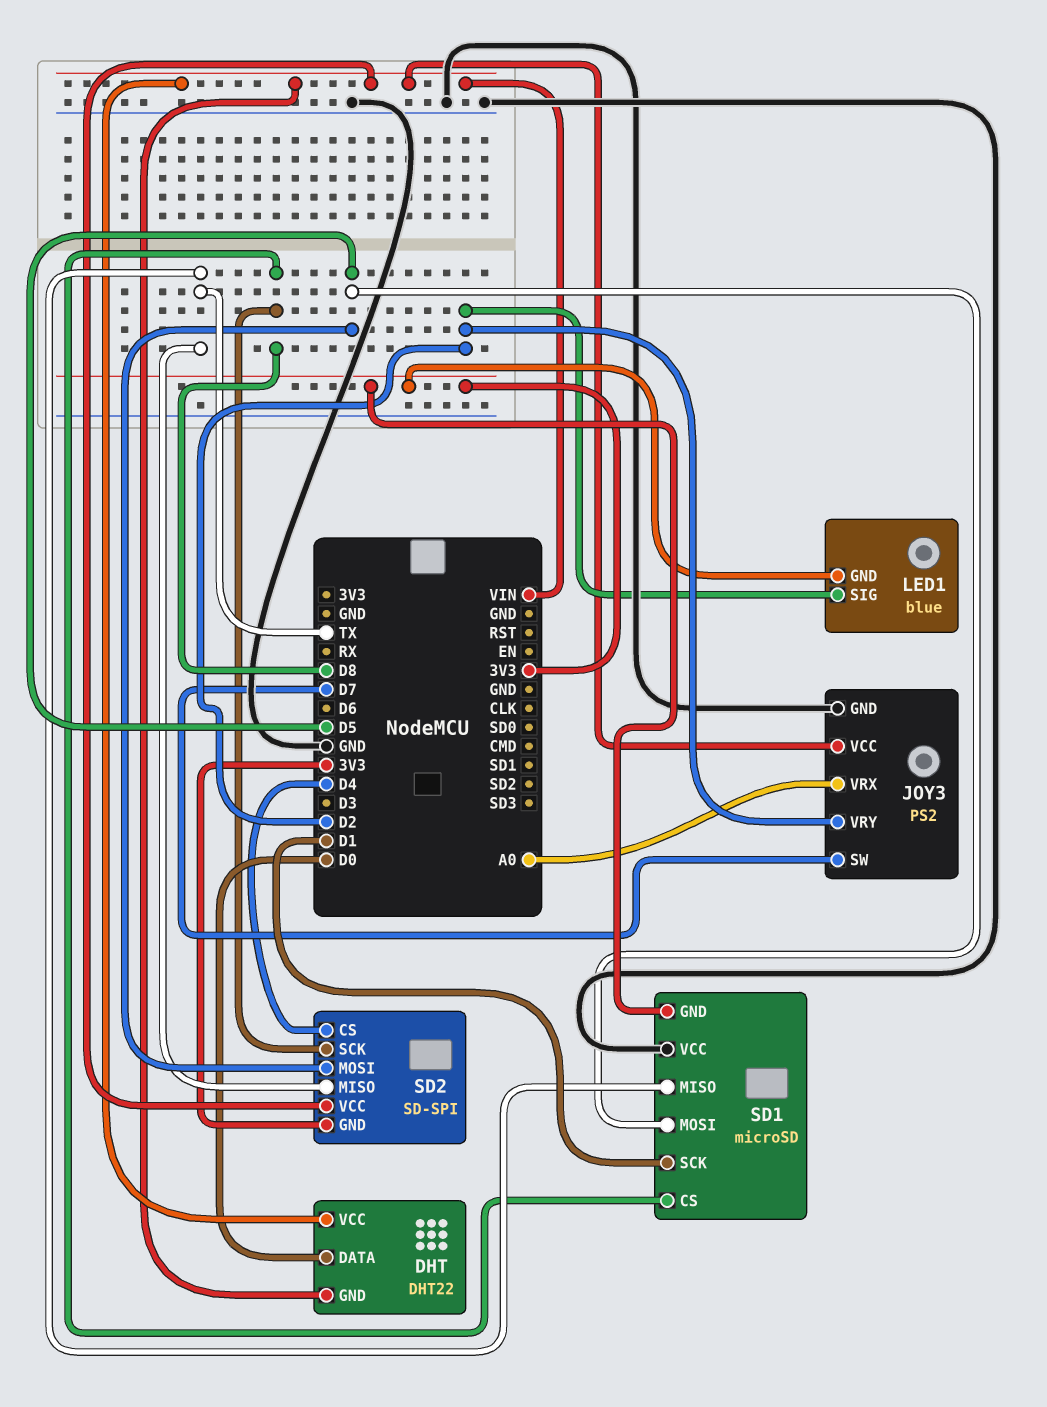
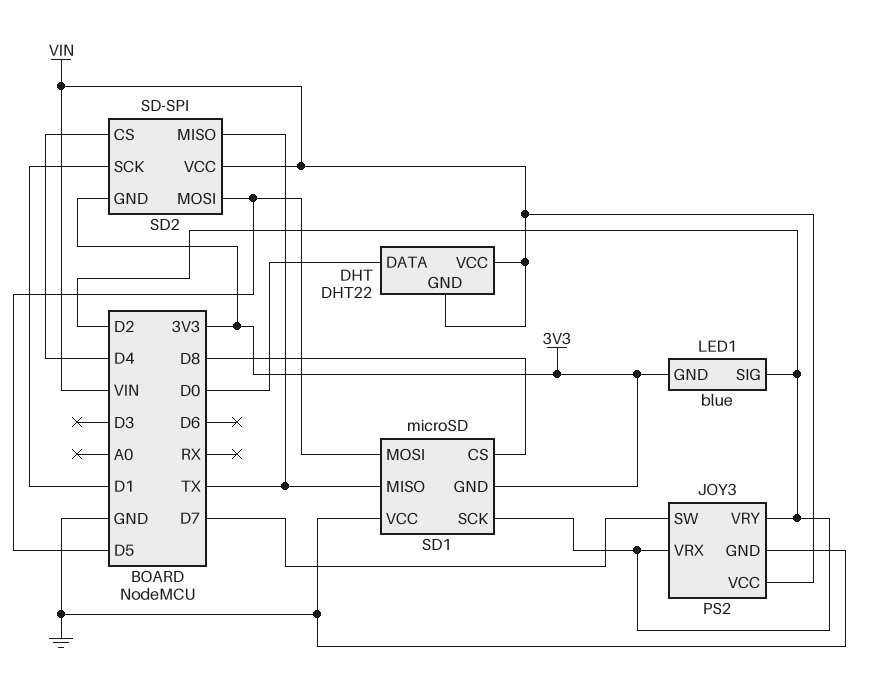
JOY3 pin VRX: A0 -> D2
SD1 pin SCK: D1 -> D2
SD2 pin SCK: D8 -> D1

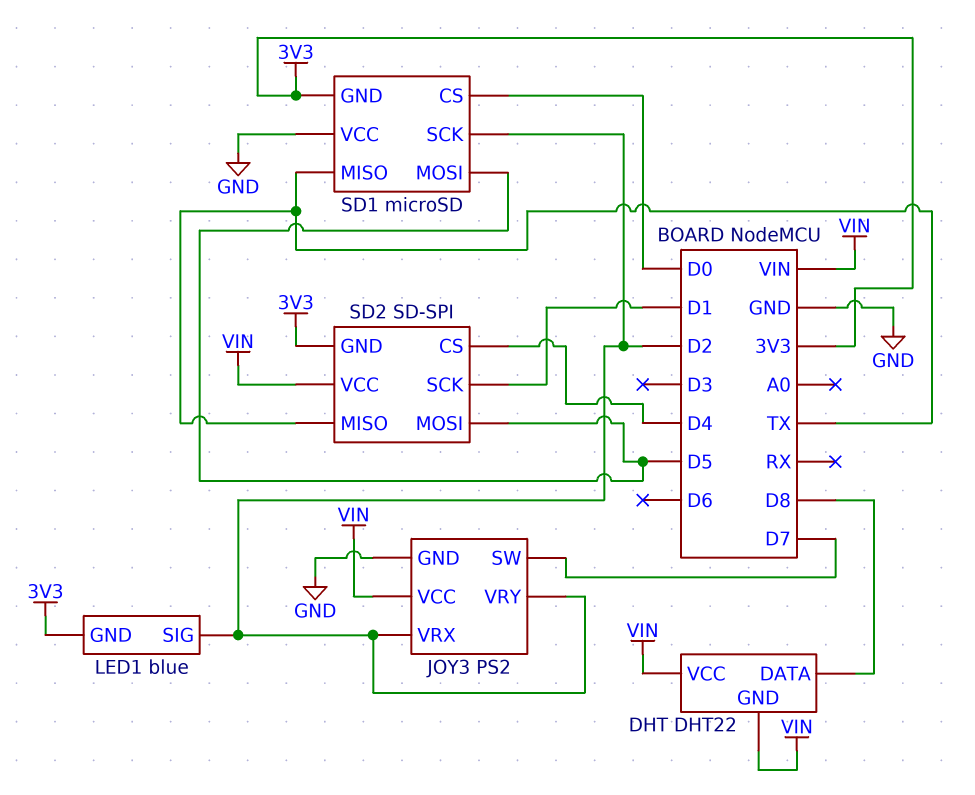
DHT pin DATA: D0 -> D8
SD1 pin CS: D8 -> D0

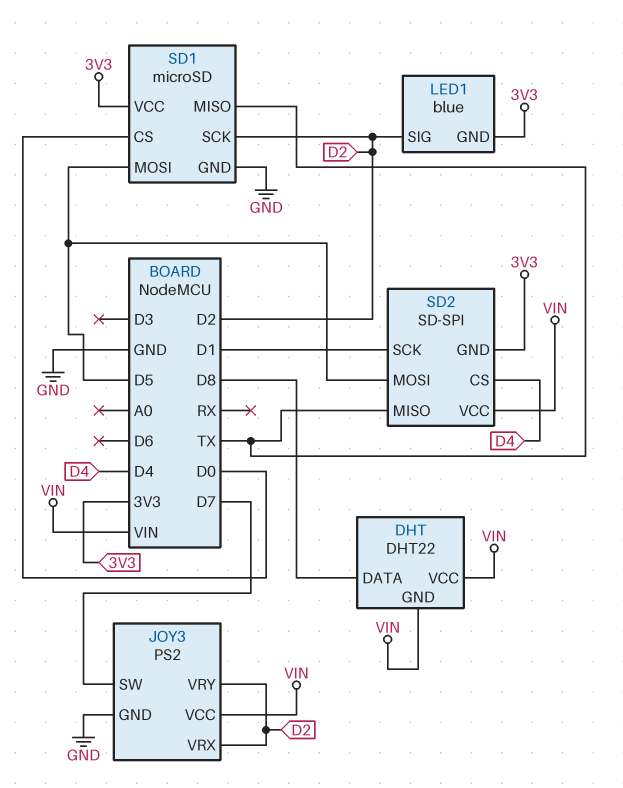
SD1 pin GND: 3V3 -> GND
SD1 pin VCC: GND -> 3V3

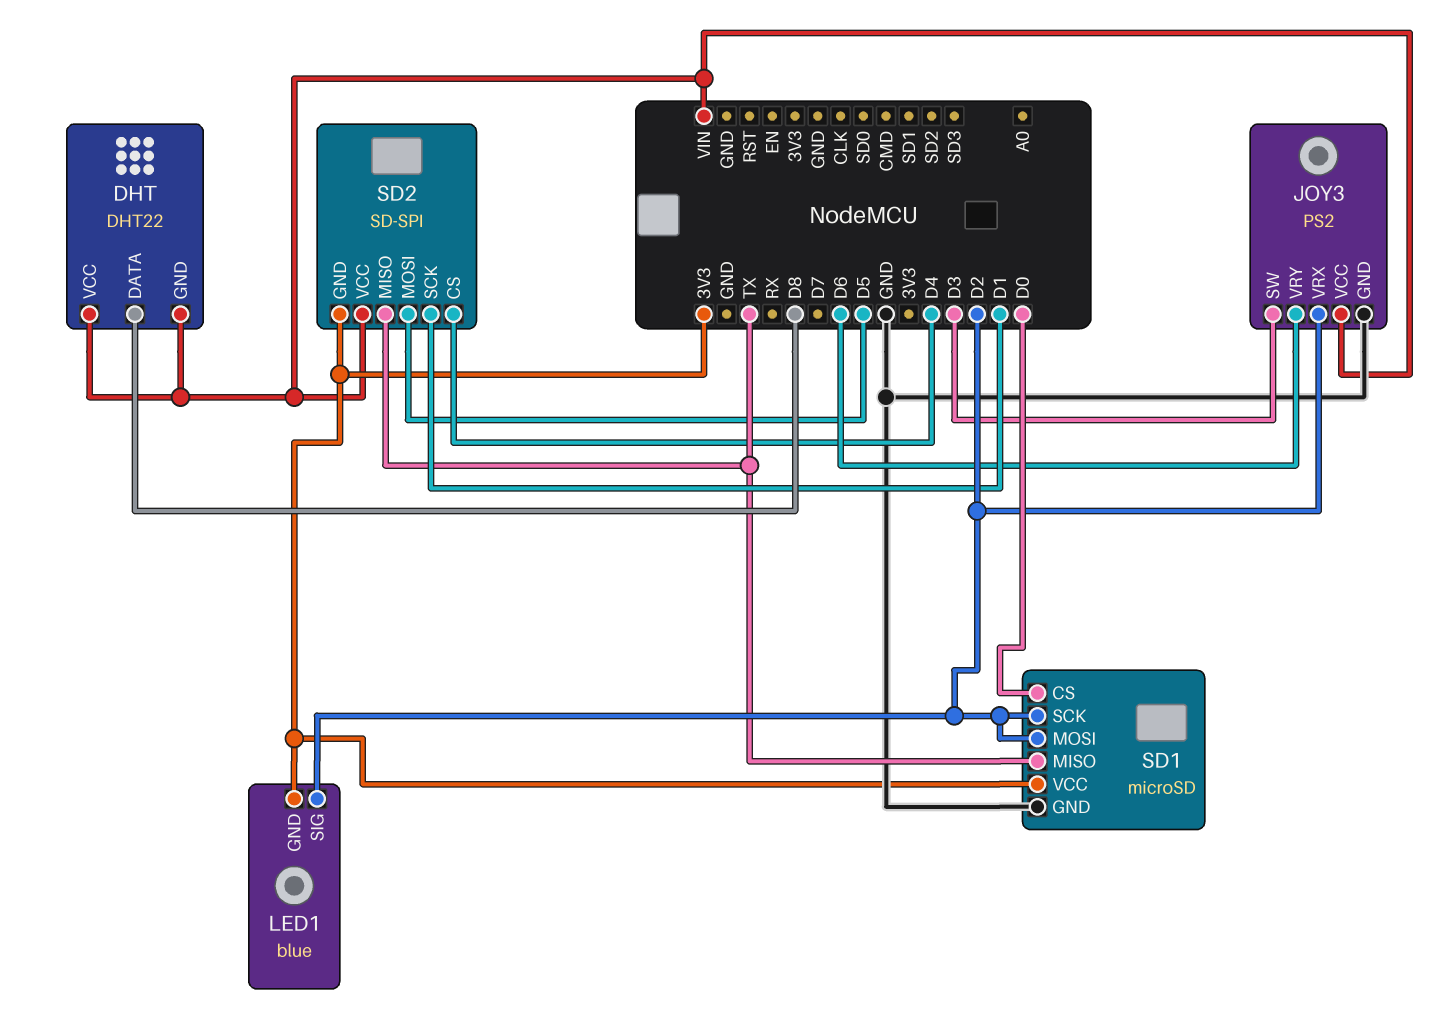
JOY3 pin SW: D7 -> D3
JOY3 pin VRY: D2 -> D6
SD1 pin MOSI: D5 -> D2

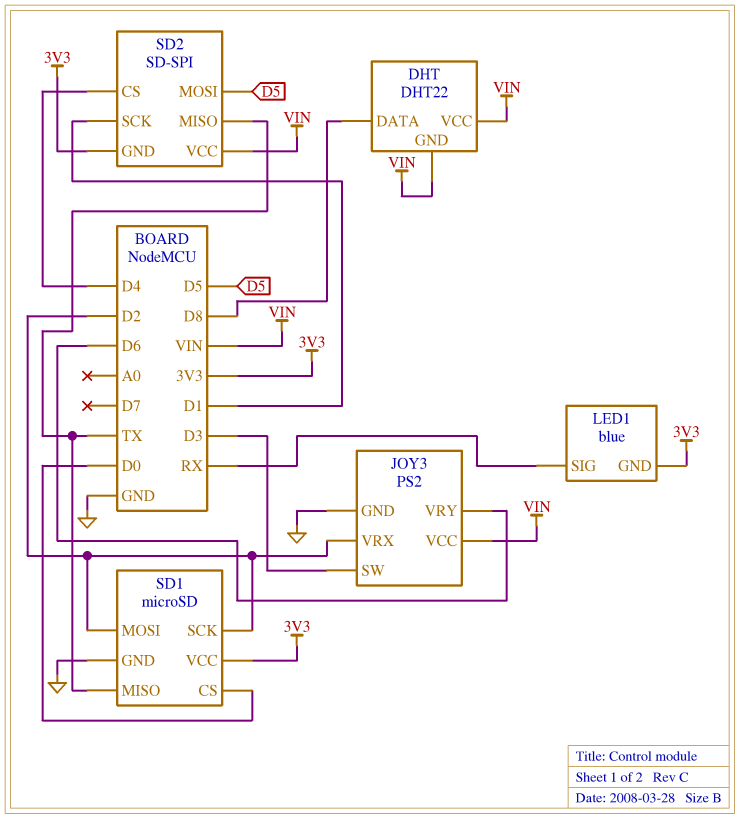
LED1 pin SIG: D2 -> RX

